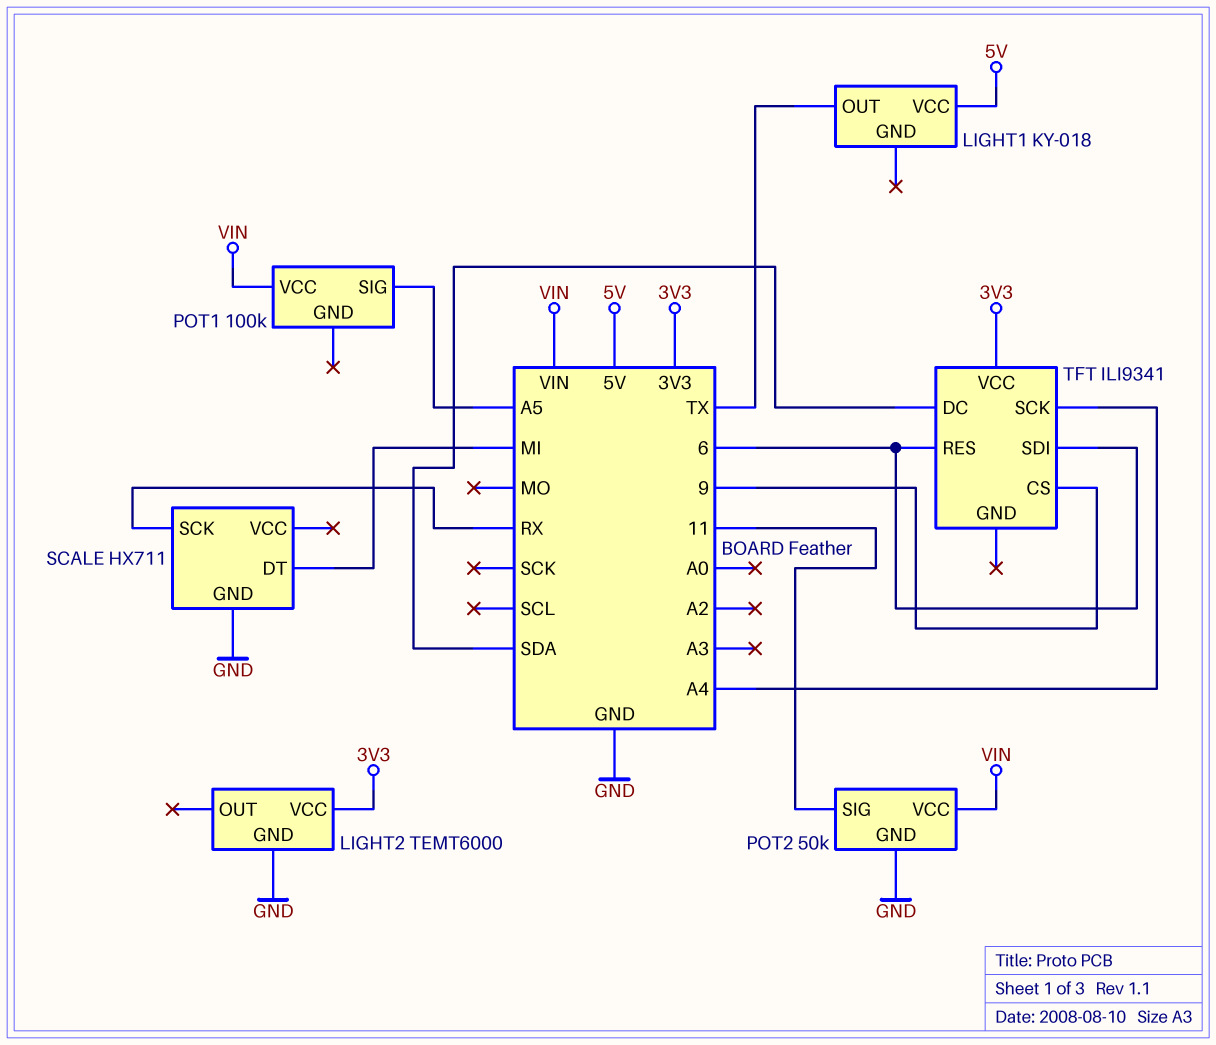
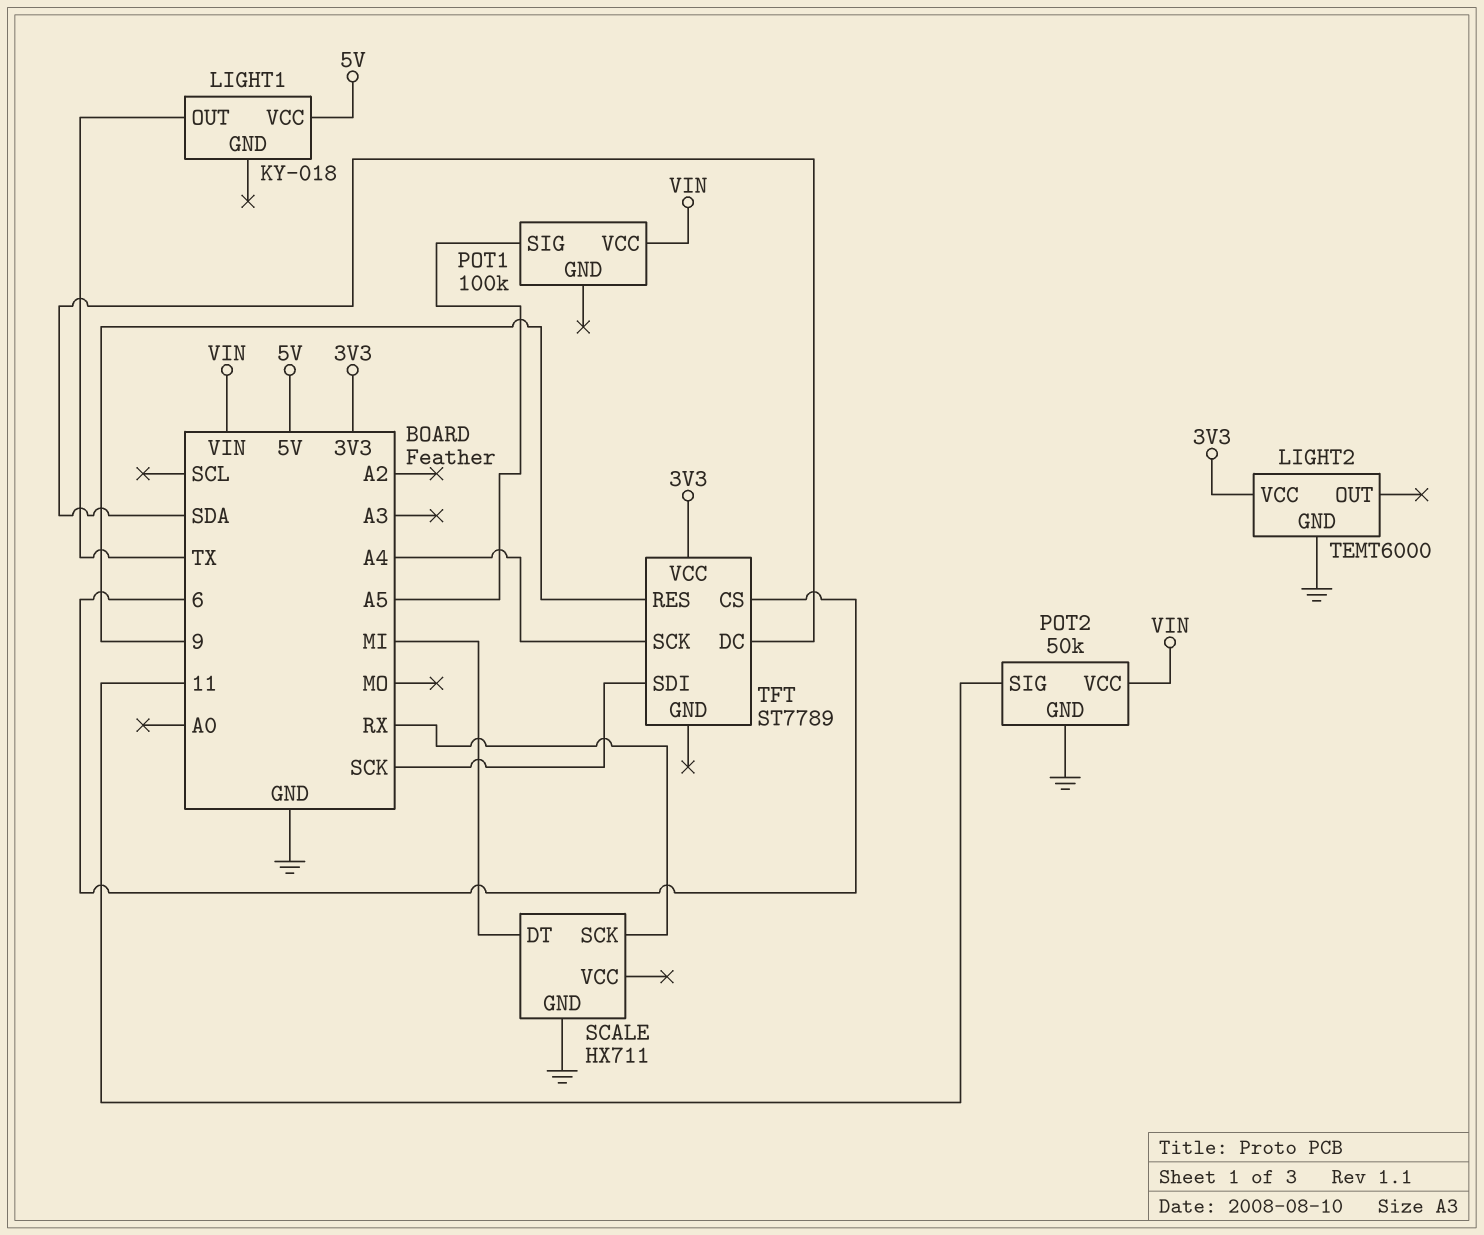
TFT: ILI9341 -> ST7789
TFT pin CS: 9 -> 6
TFT pin RES: 6 -> 9
TFT pin SDI: 6 -> SCK

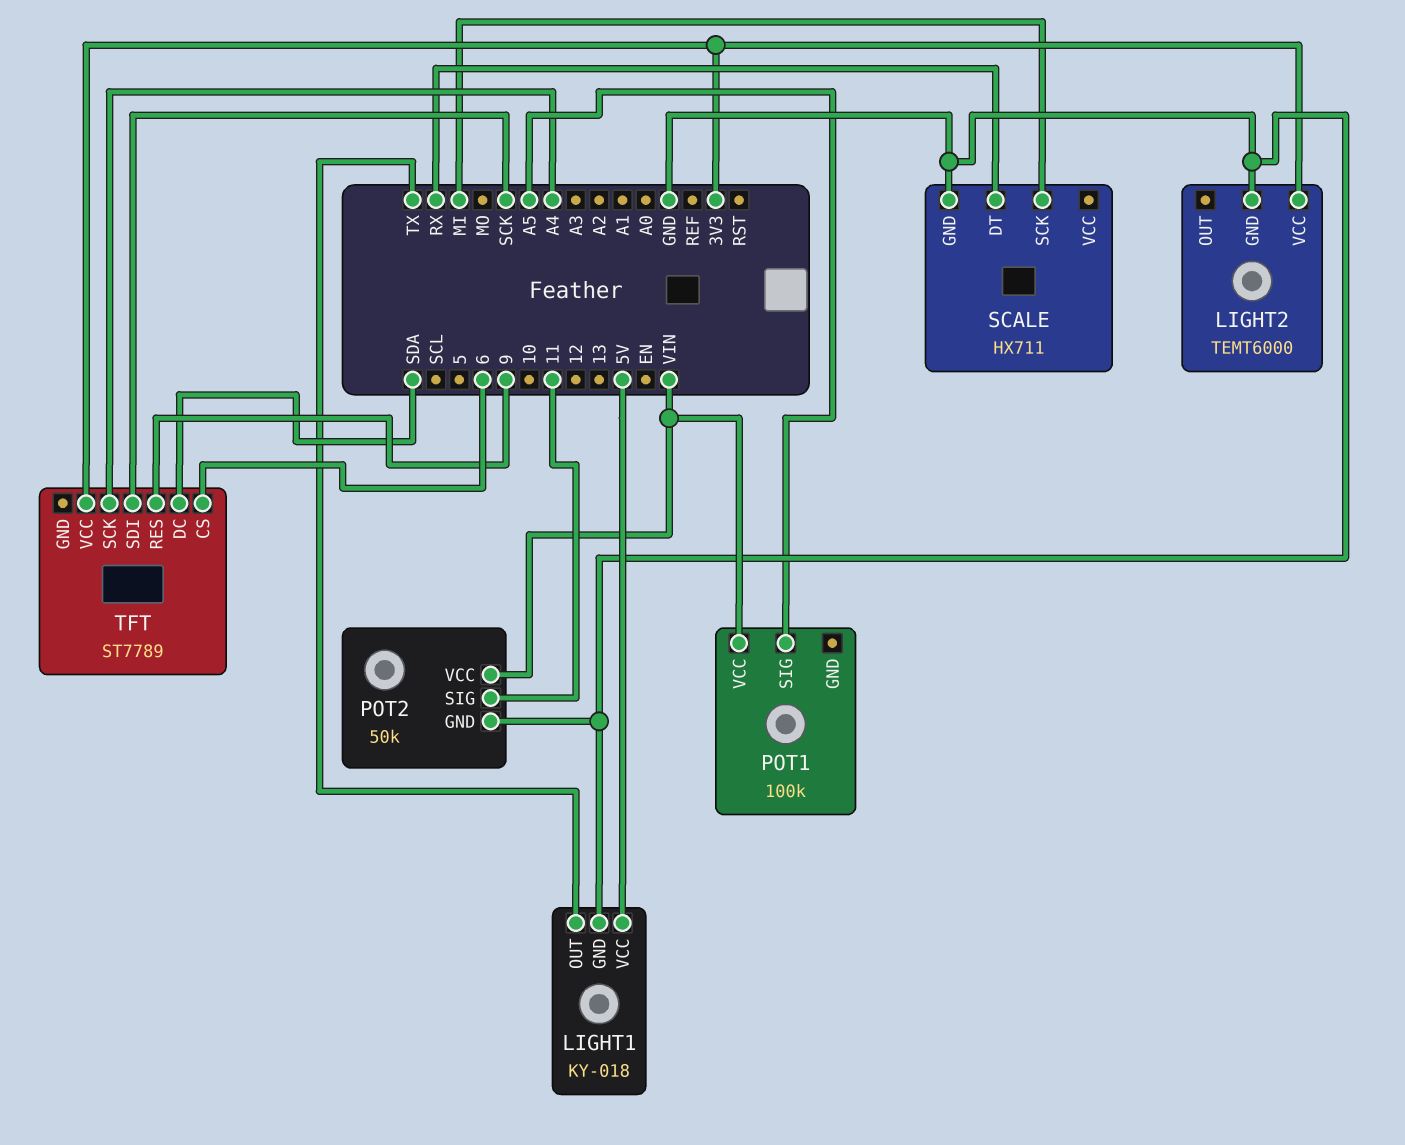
LIGHT1 pin GND: none -> GND
SCALE pin DT: MI -> RX
SCALE pin SCK: RX -> MI

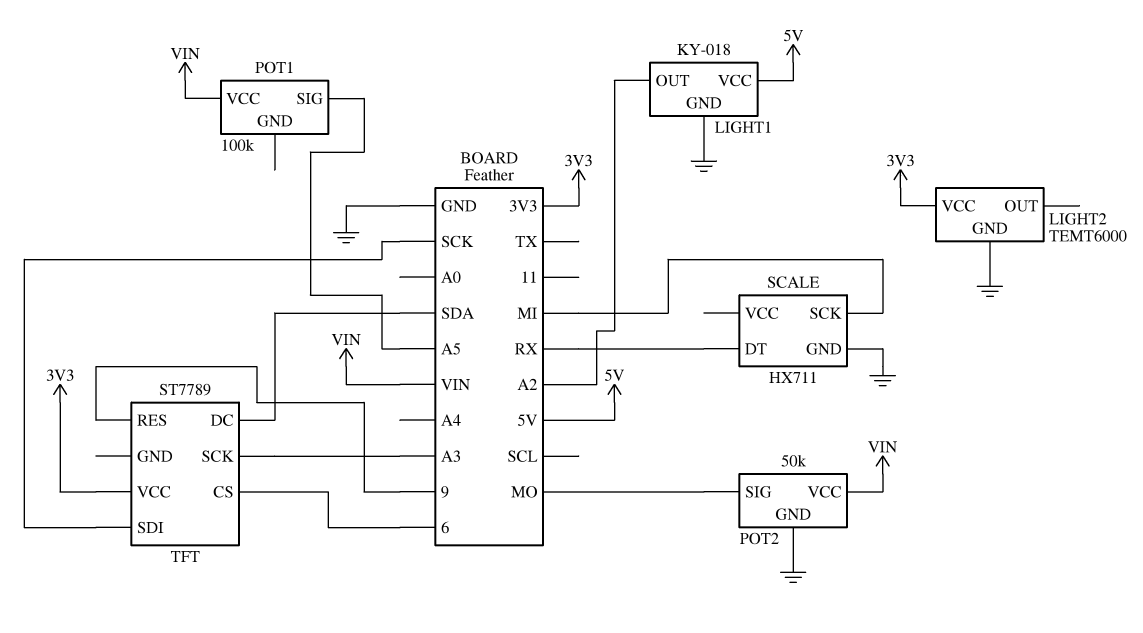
LIGHT1 pin OUT: TX -> A2
POT2 pin SIG: 11 -> MO
TFT pin SCK: A4 -> A3

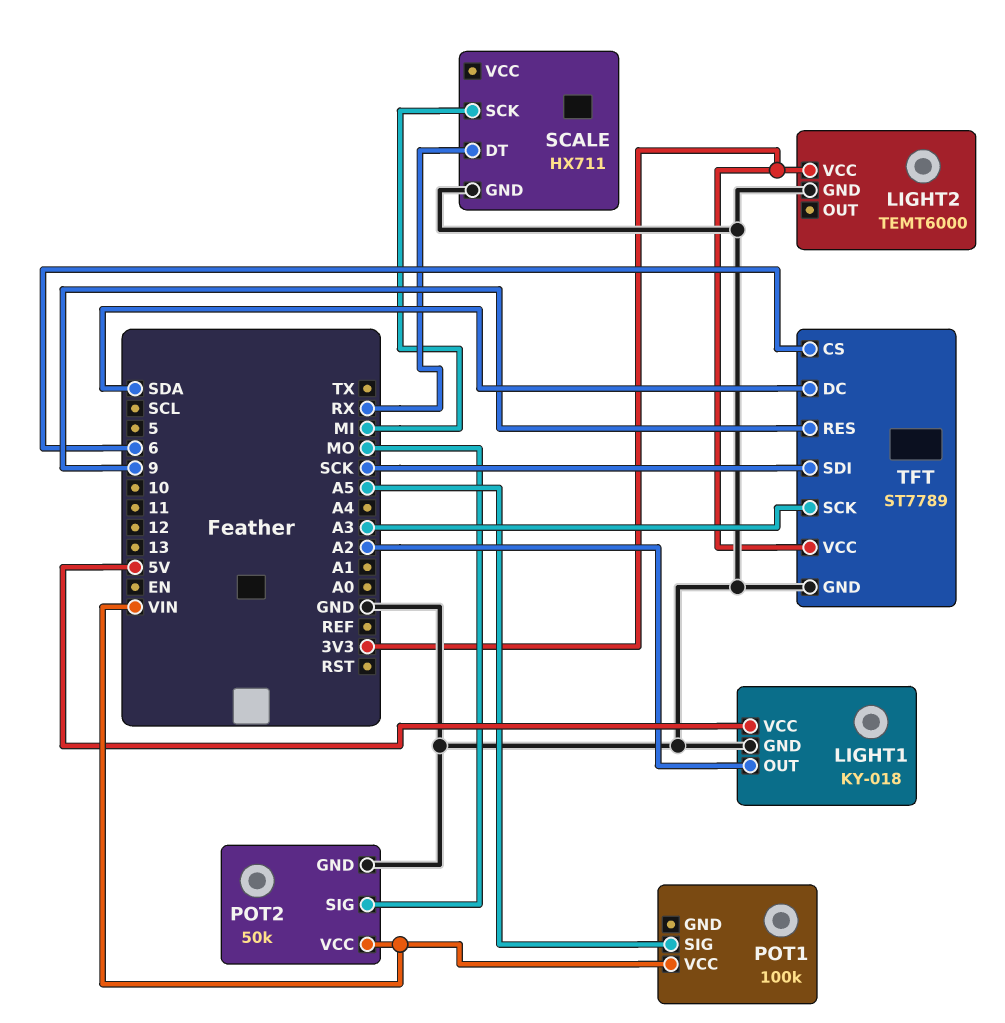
TFT pin GND: none -> GND

